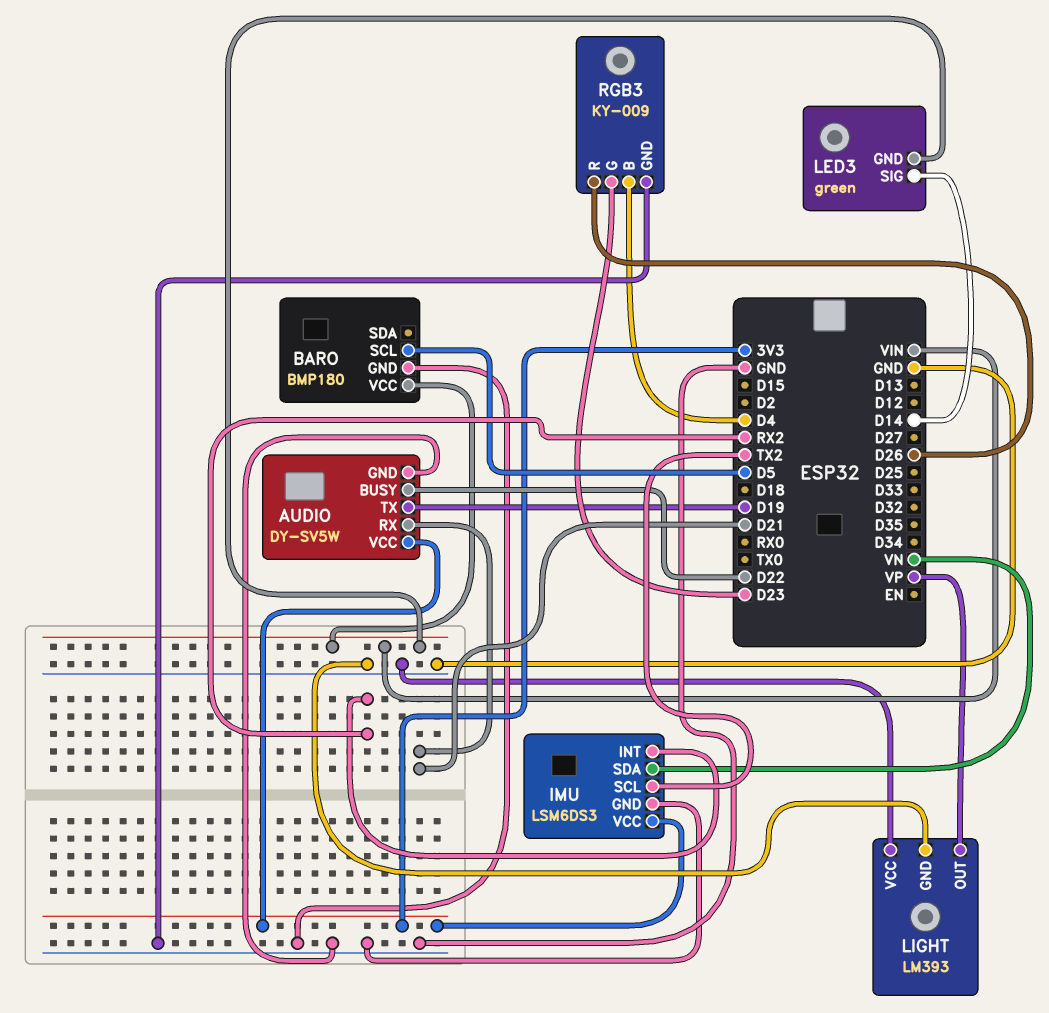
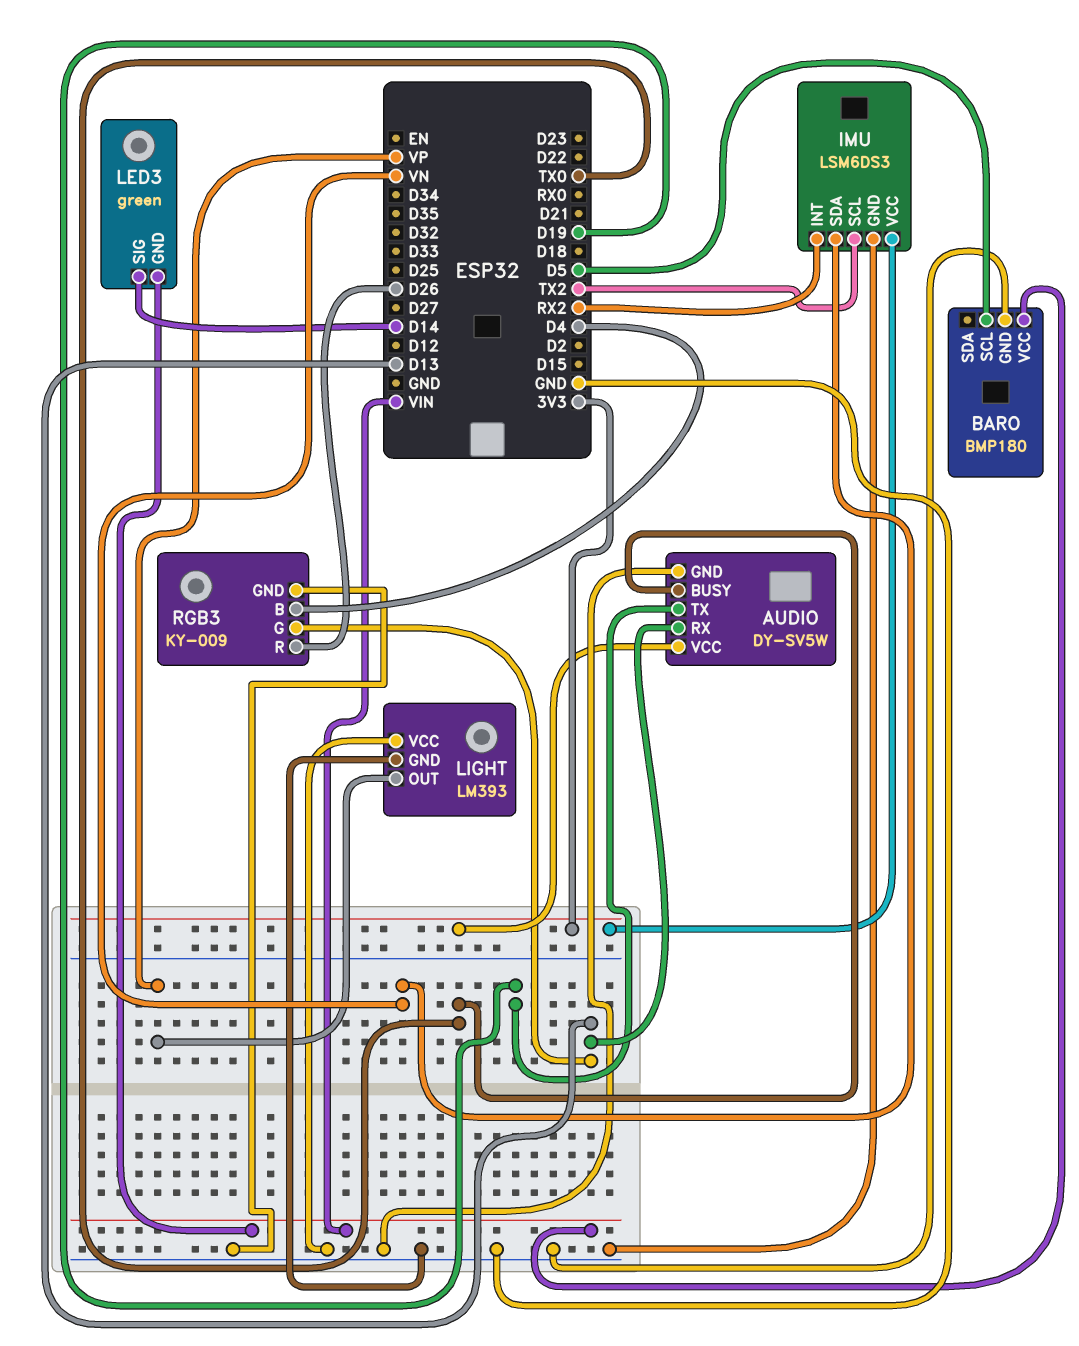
AUDIO pin BUSY: D22 -> TX0
AUDIO pin RX: D21 -> D13
RGB3 pin G: D23 -> D13

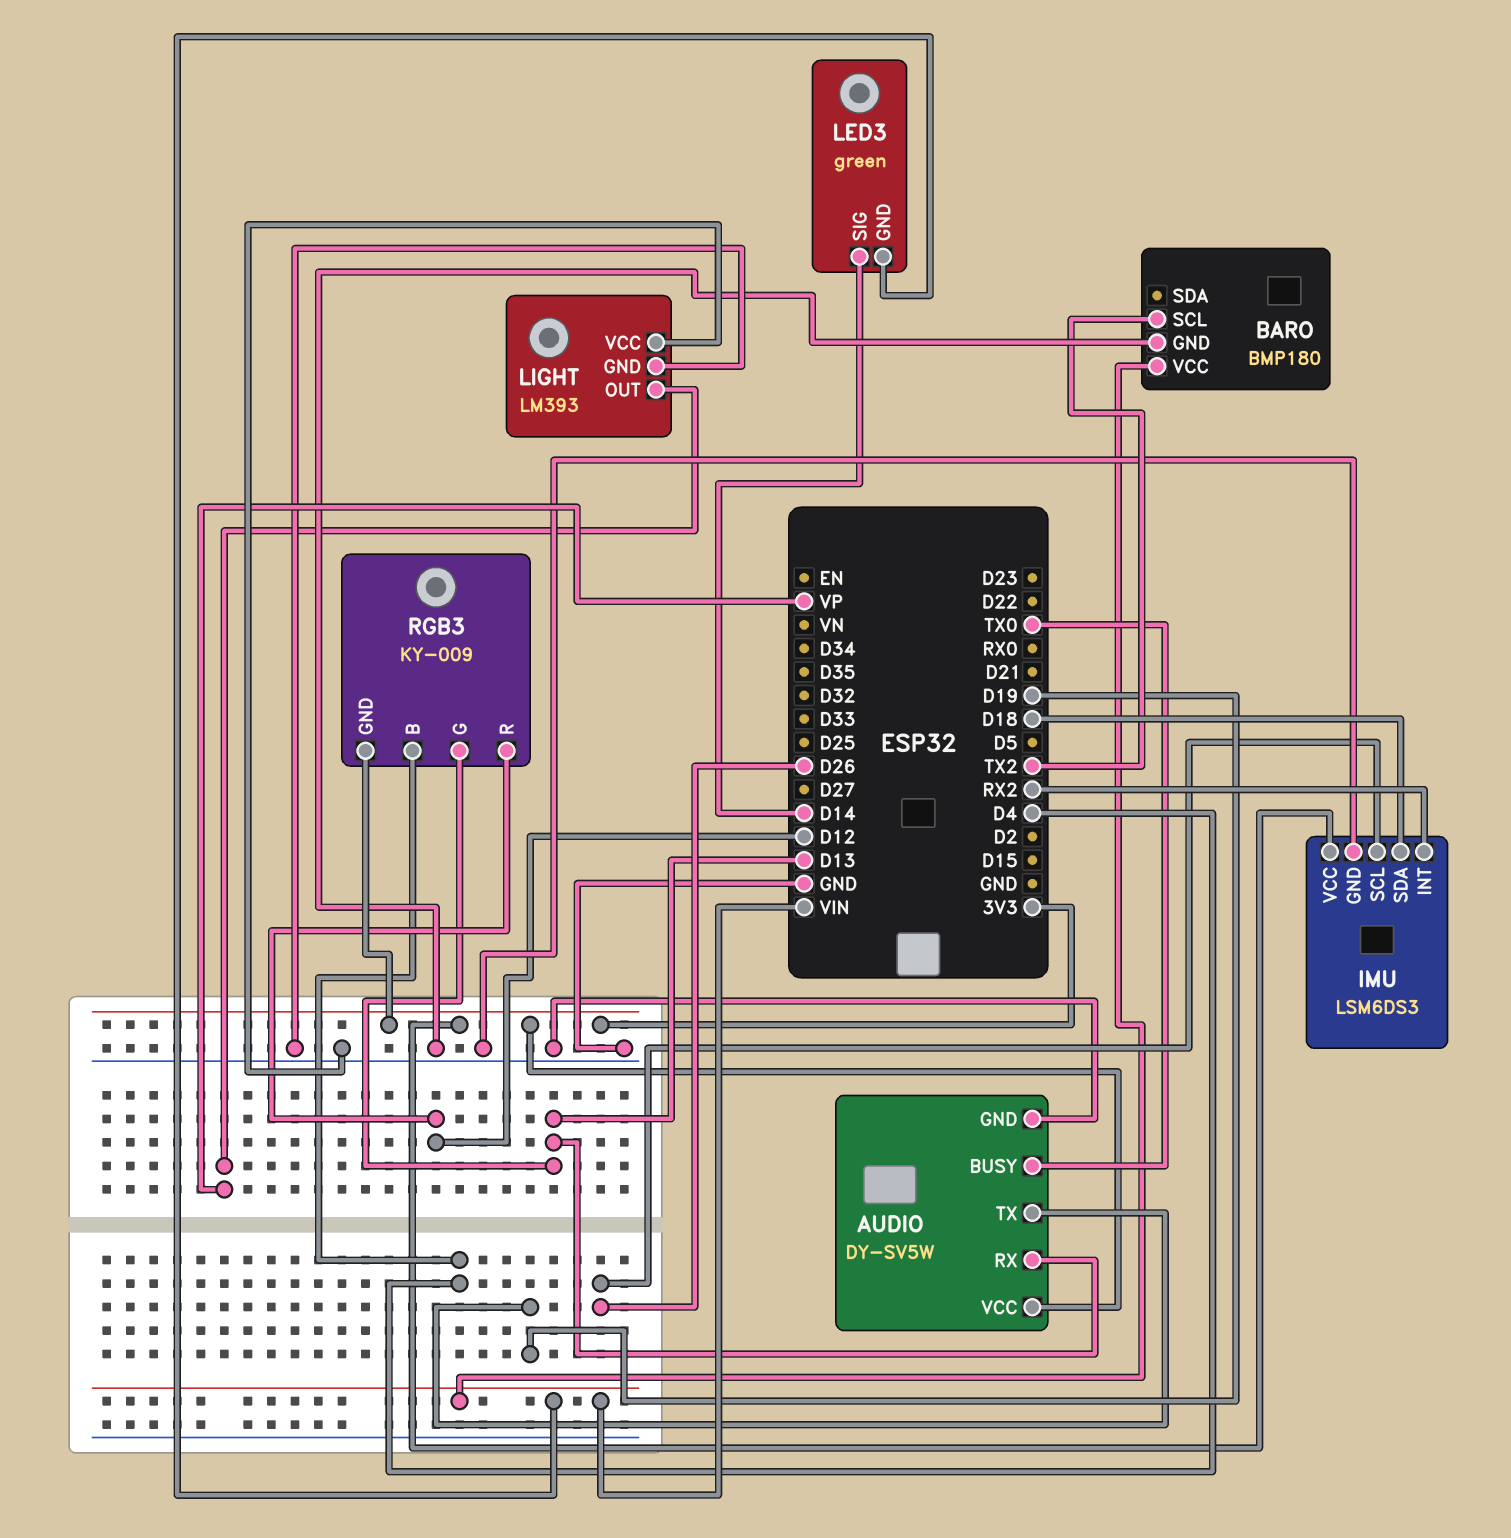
BARO pin SCL: D5 -> TX2
IMU pin SCL: TX2 -> D26
IMU pin SDA: VN -> D18
RGB3 pin GND: GND -> 3V3
RGB3 pin R: D26 -> D12

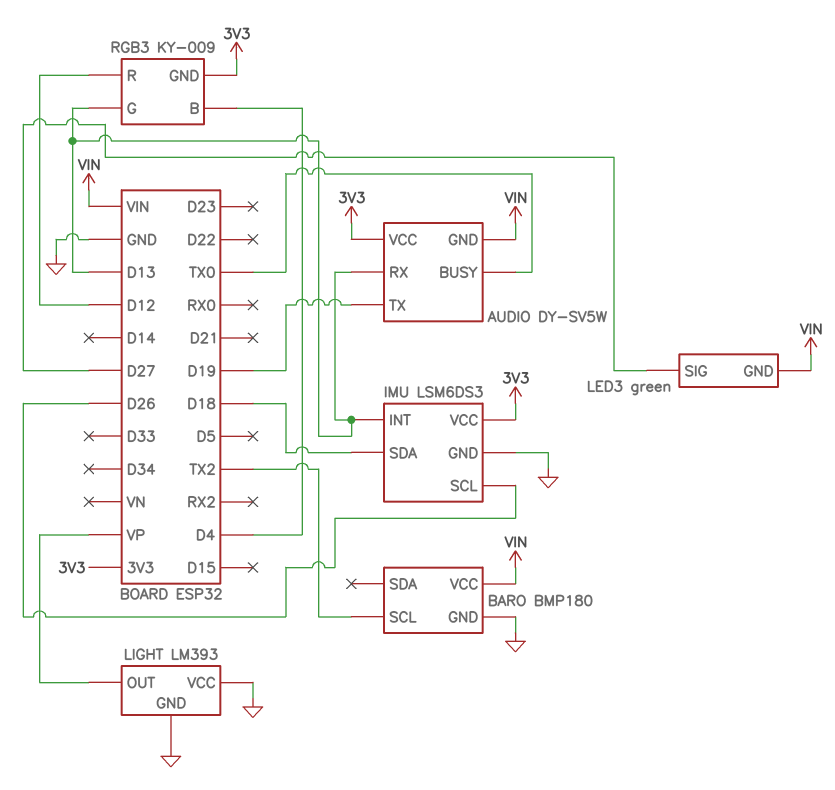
AUDIO pin GND: GND -> VIN
IMU pin INT: RX2 -> D13
LED3 pin SIG: D14 -> D27

